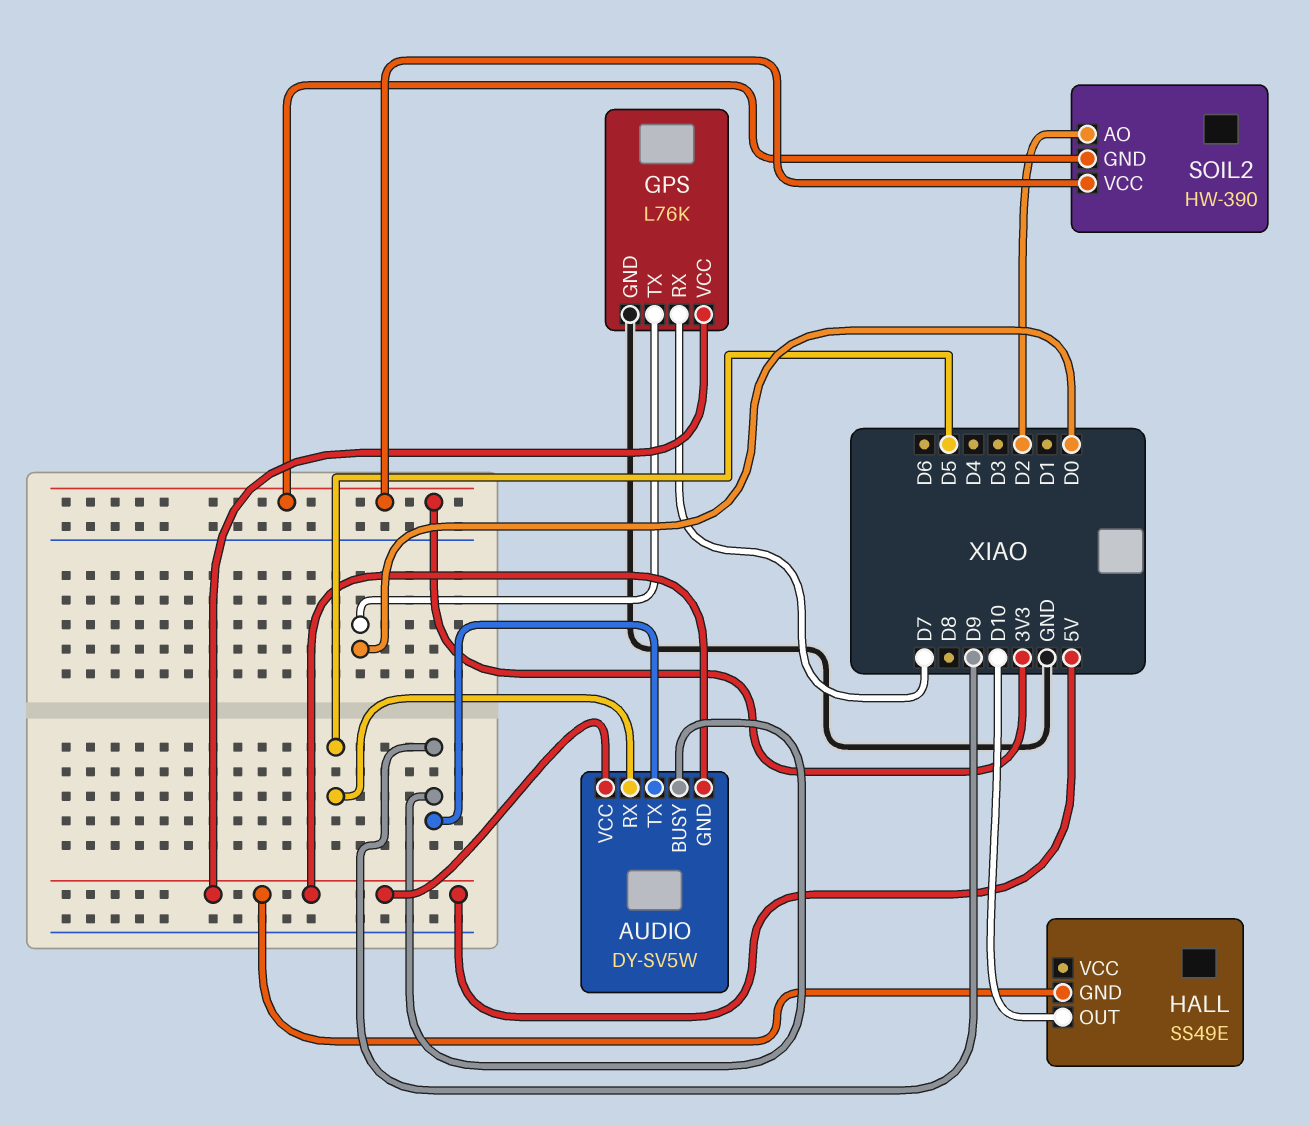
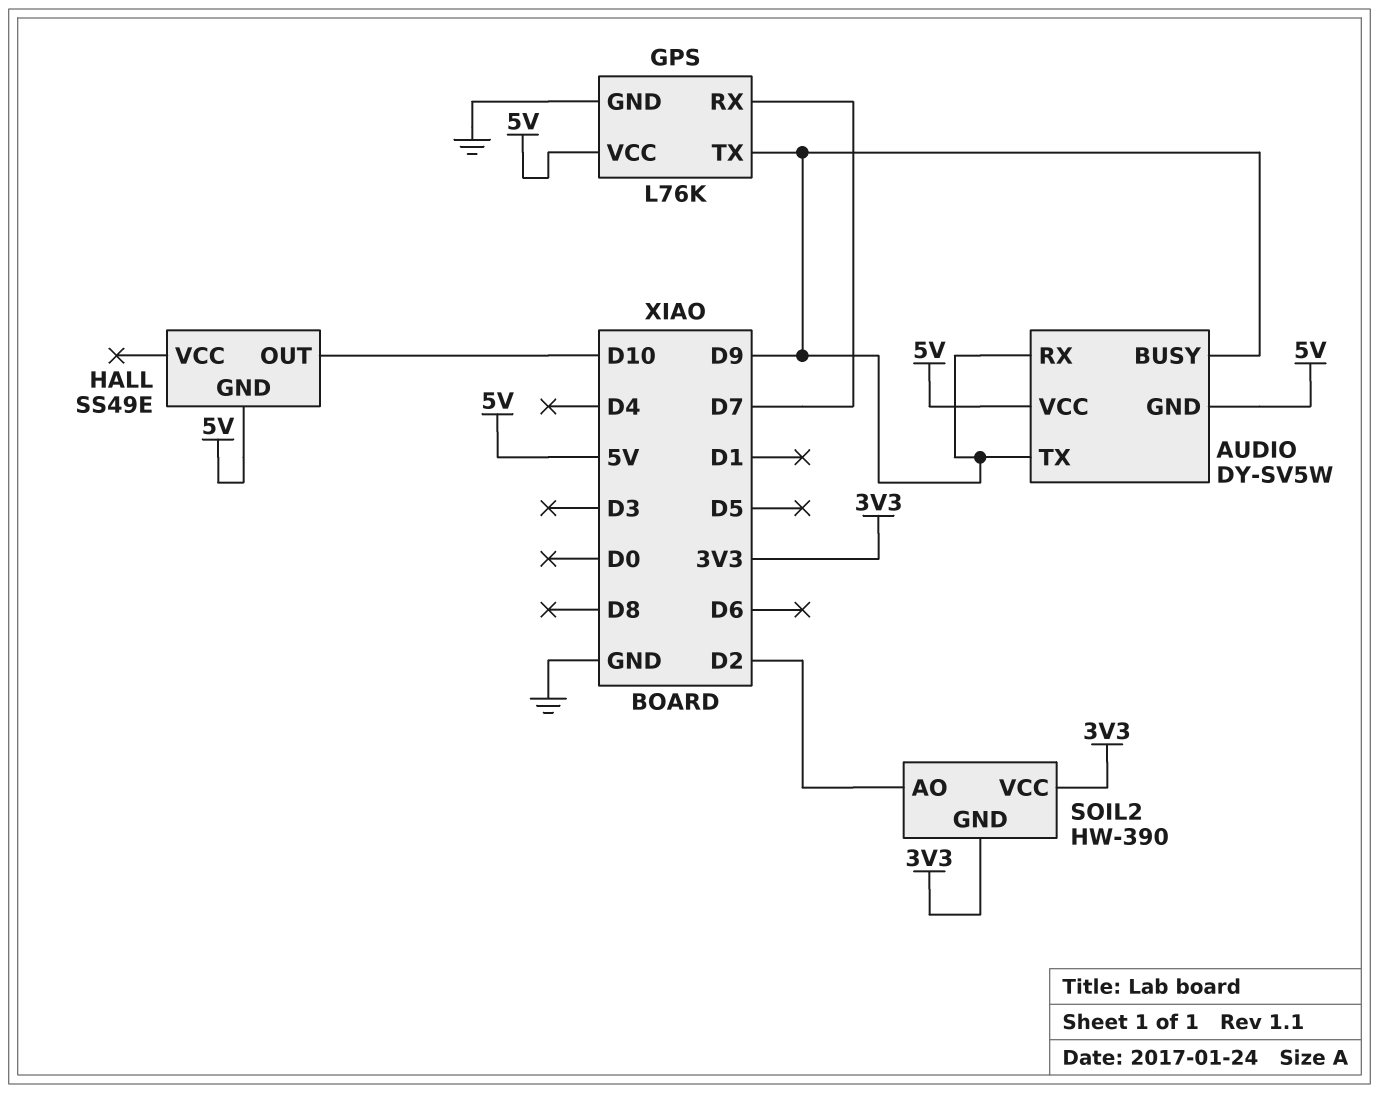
AUDIO pin RX: D5 -> D9
GPS pin TX: D0 -> D9

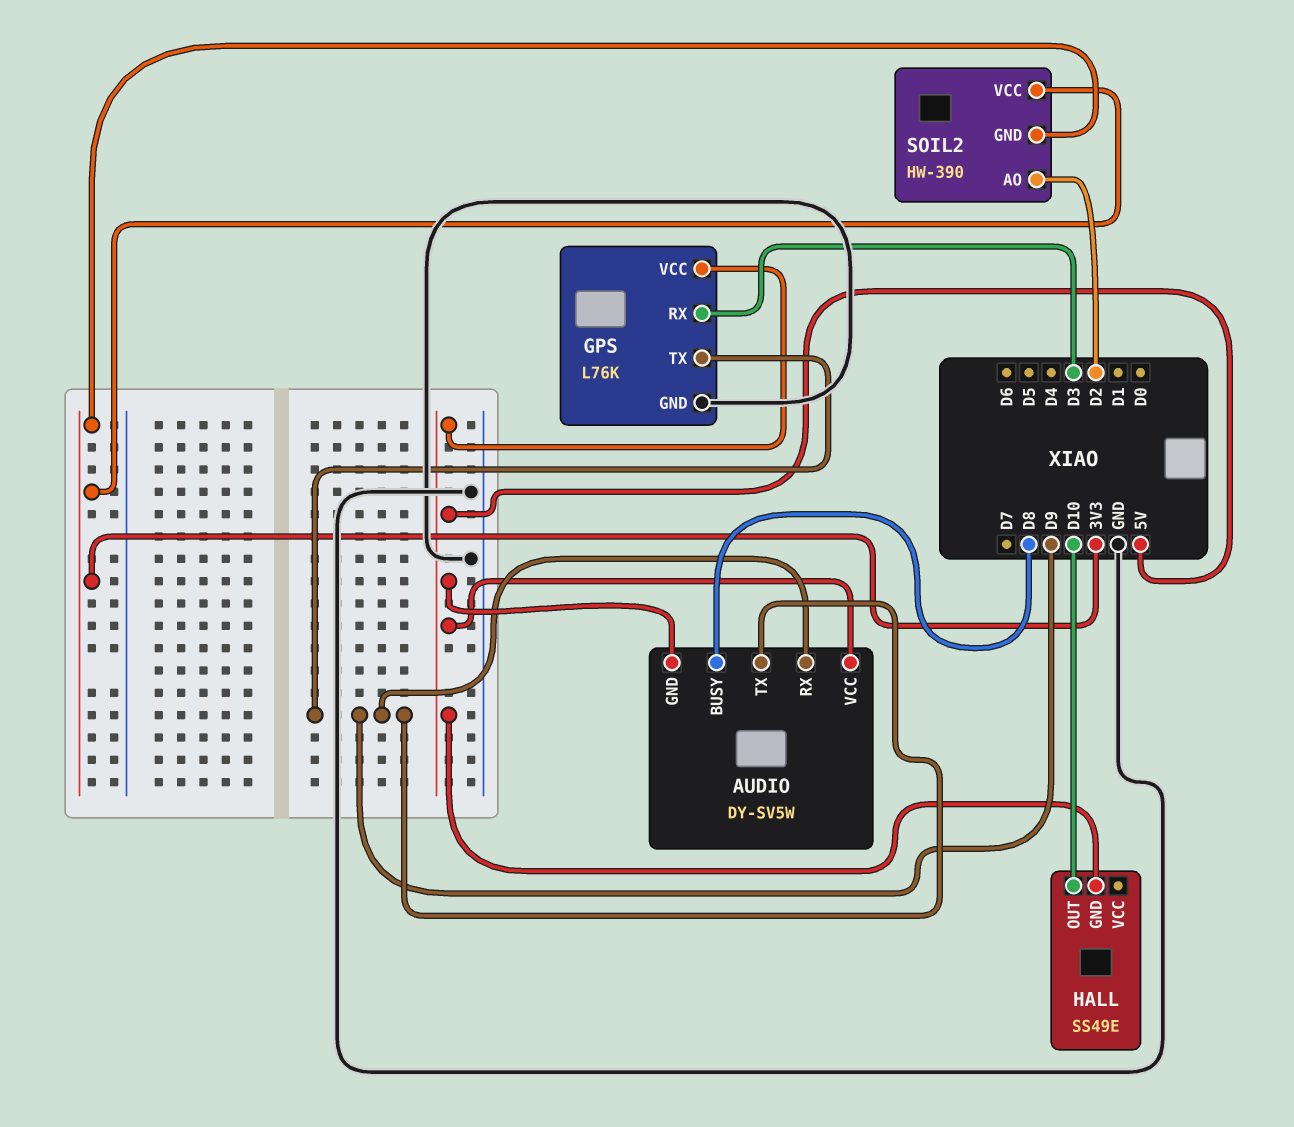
AUDIO pin BUSY: D9 -> D8
GPS pin RX: D7 -> D3

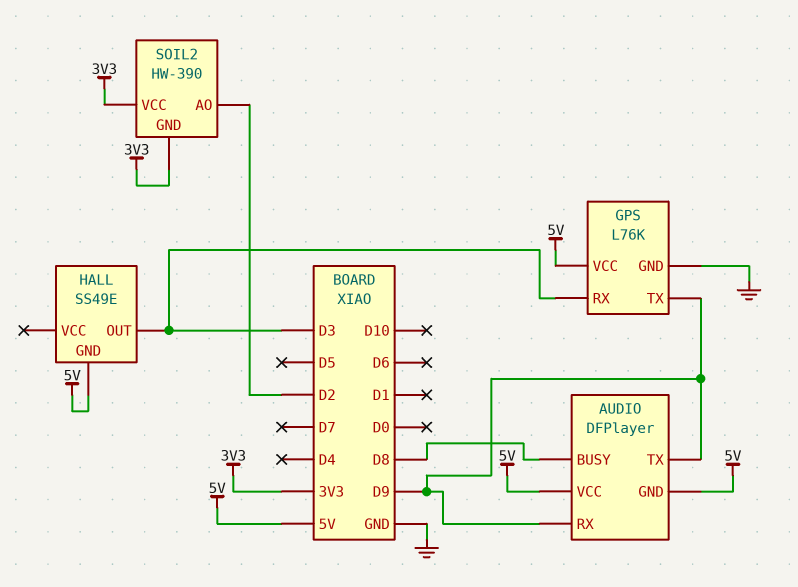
AUDIO: DY-SV5W -> DFPlayer
HALL pin OUT: D10 -> D3

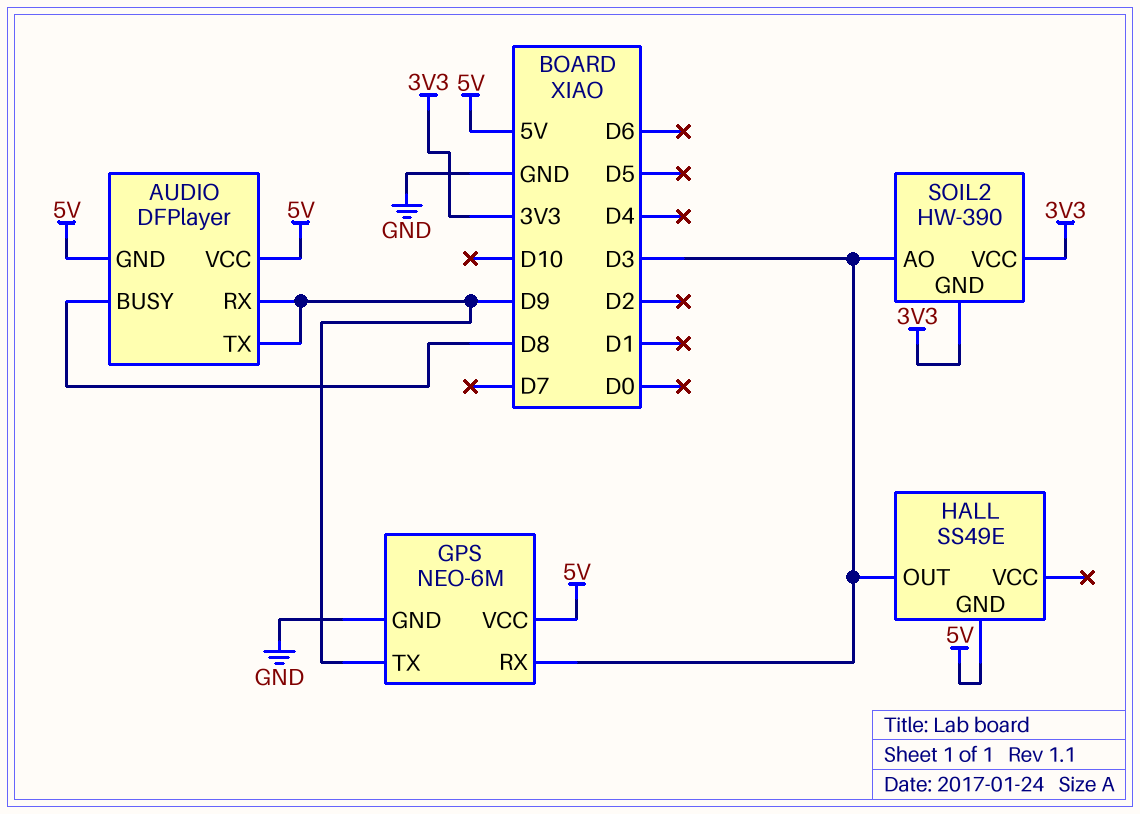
GPS: L76K -> NEO-6M
SOIL2 pin AO: D2 -> D3

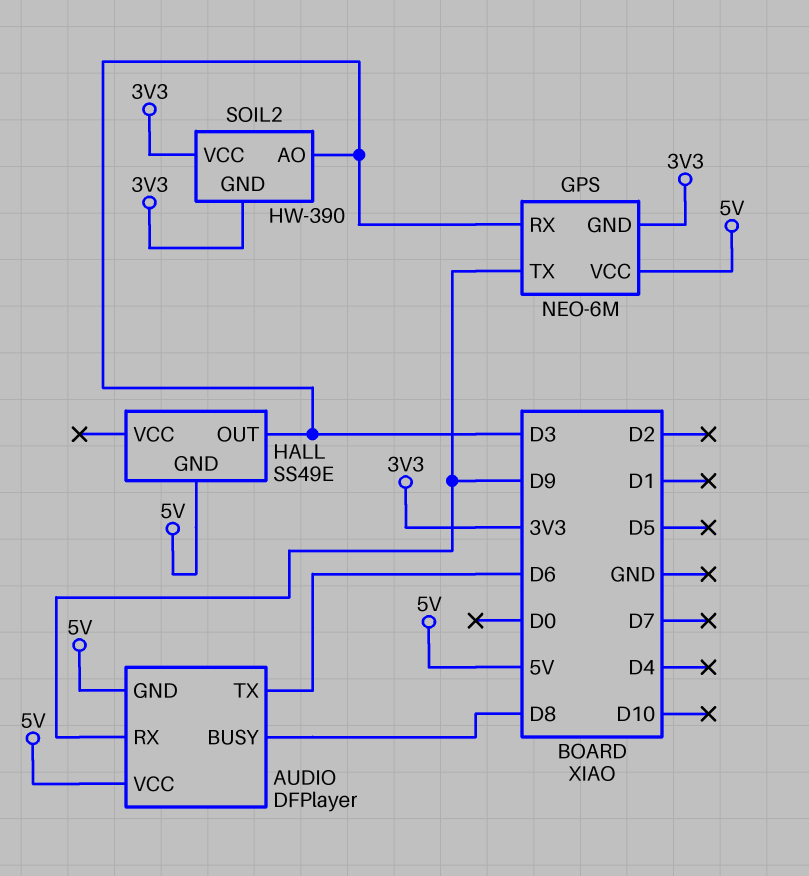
AUDIO pin TX: D9 -> D6
GPS pin GND: GND -> 3V3

